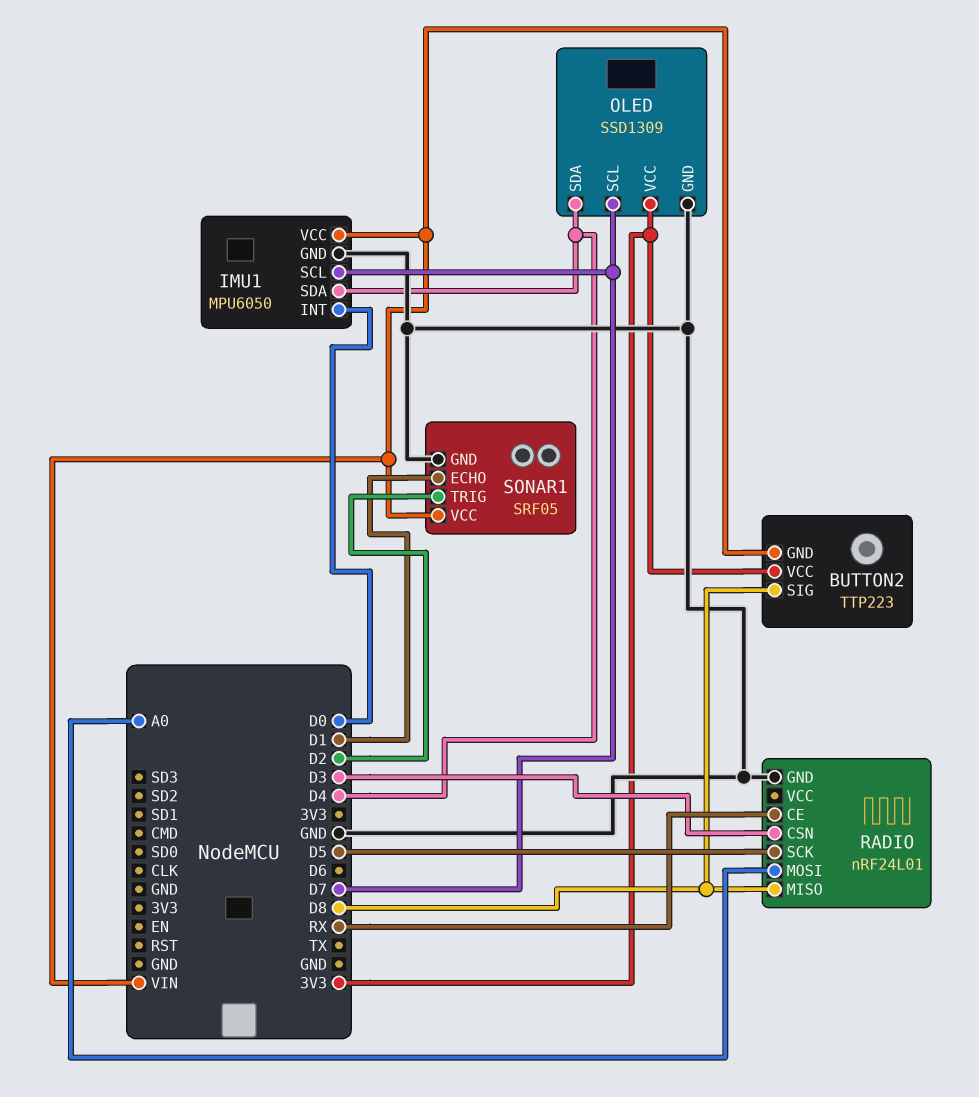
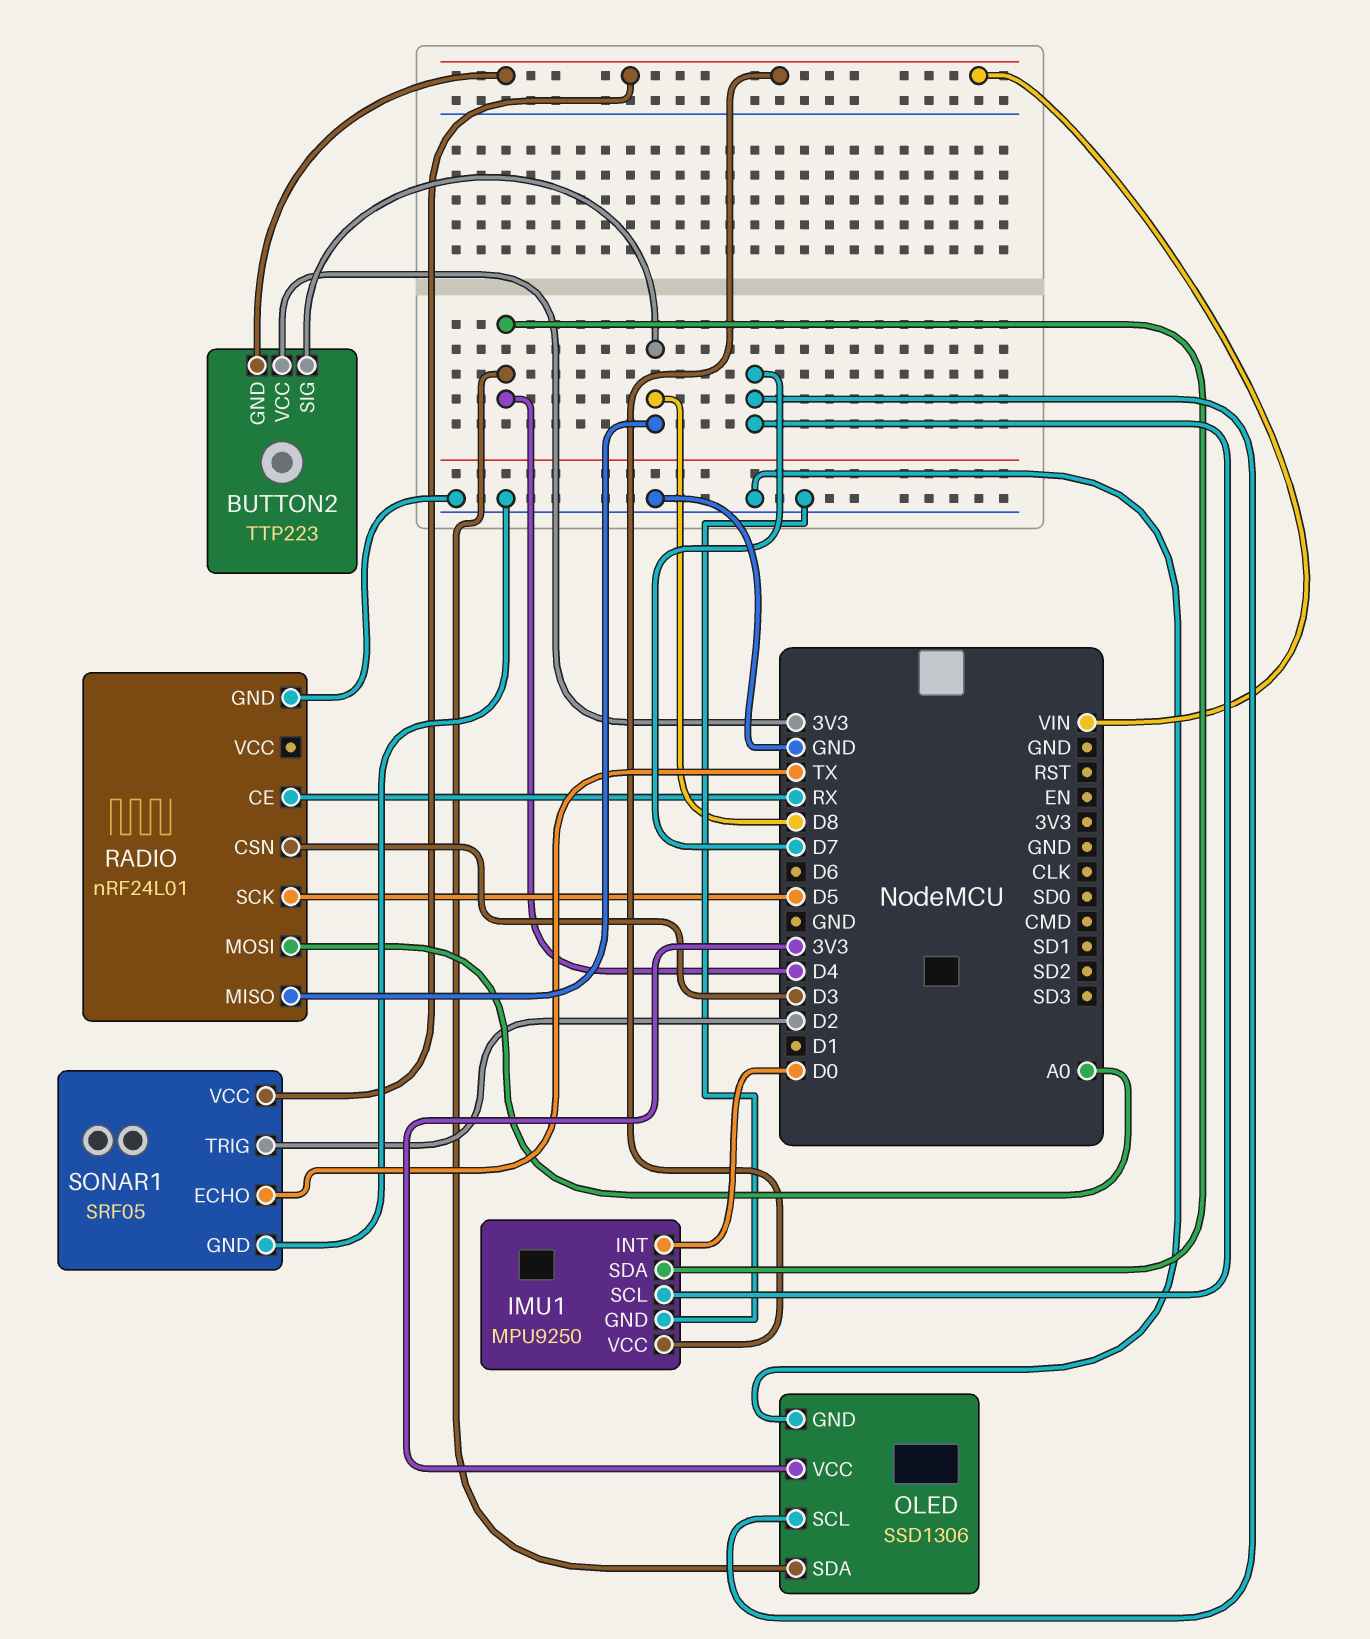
IMU1: MPU6050 -> MPU9250
OLED: SSD1309 -> SSD1306
SONAR1 pin ECHO: D1 -> TX

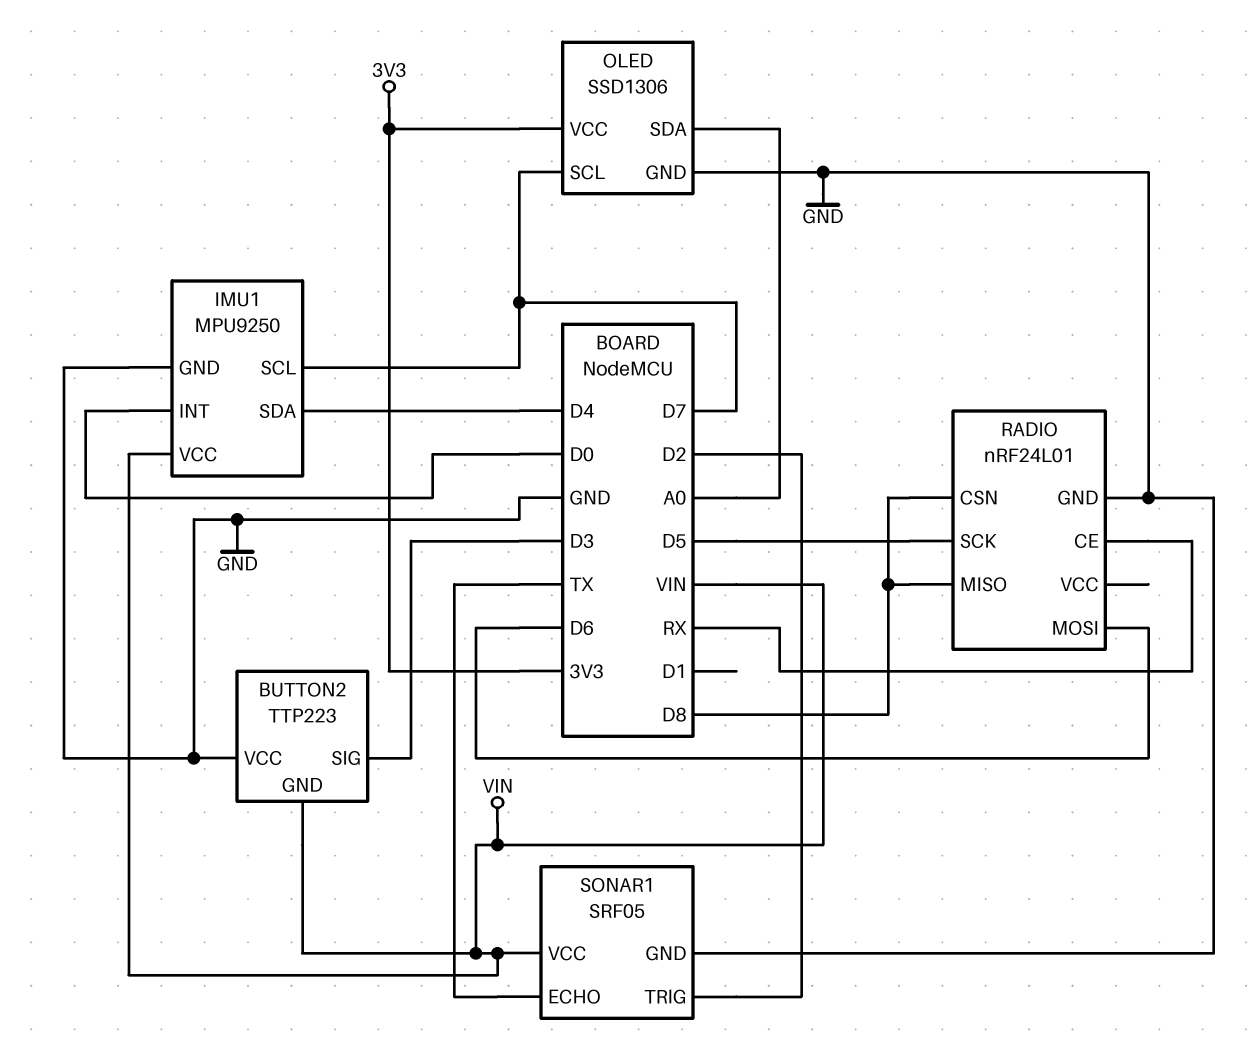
BUTTON2 pin SIG: D8 -> D3
BUTTON2 pin VCC: 3V3 -> GND
OLED pin SDA: D4 -> A0
RADIO pin CSN: D3 -> D8
RADIO pin MOSI: A0 -> D6

